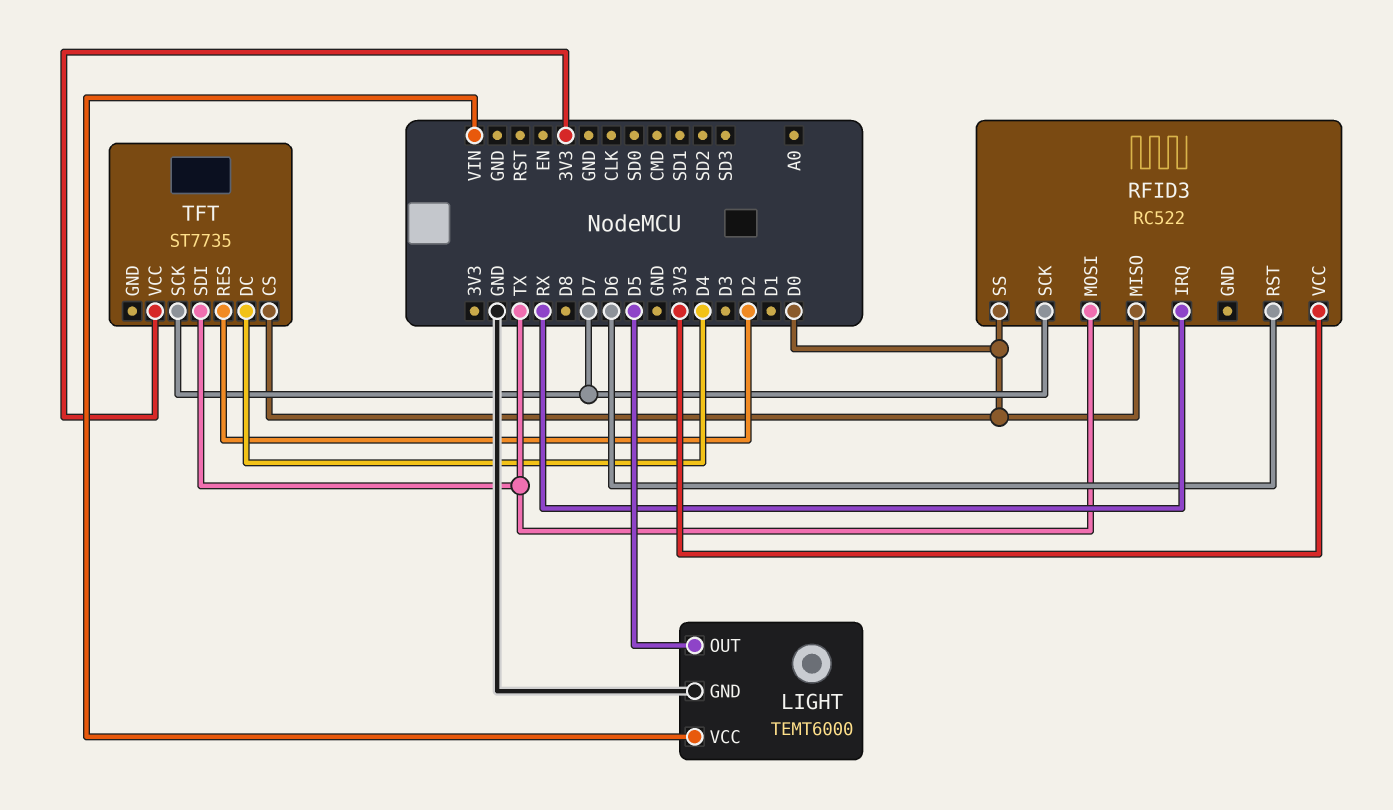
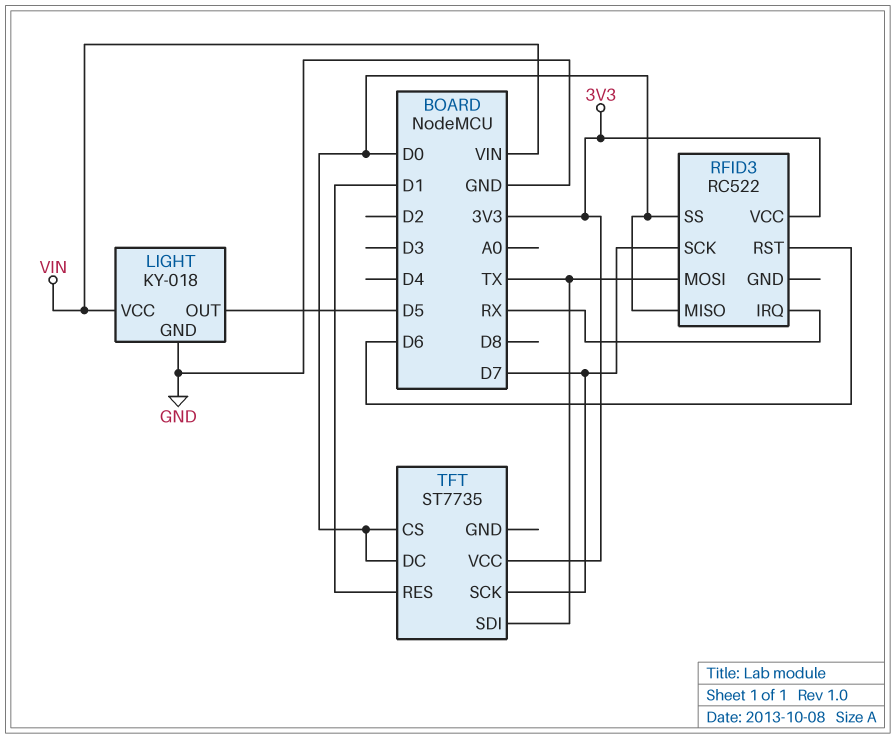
LIGHT: TEMT6000 -> KY-018
TFT pin DC: D4 -> D0
TFT pin RES: D2 -> D1

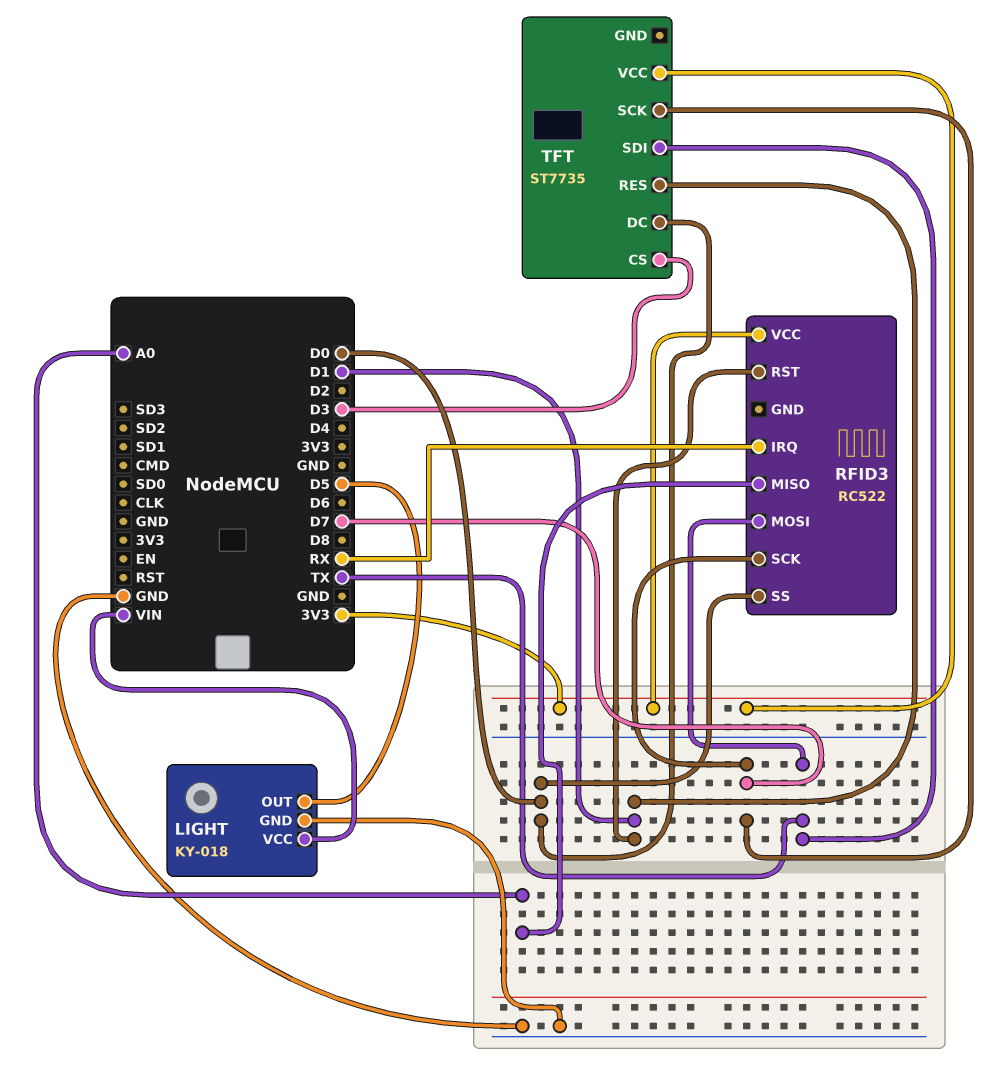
RFID3 pin MISO: D0 -> A0
RFID3 pin RST: D6 -> D1
TFT pin CS: D0 -> D3

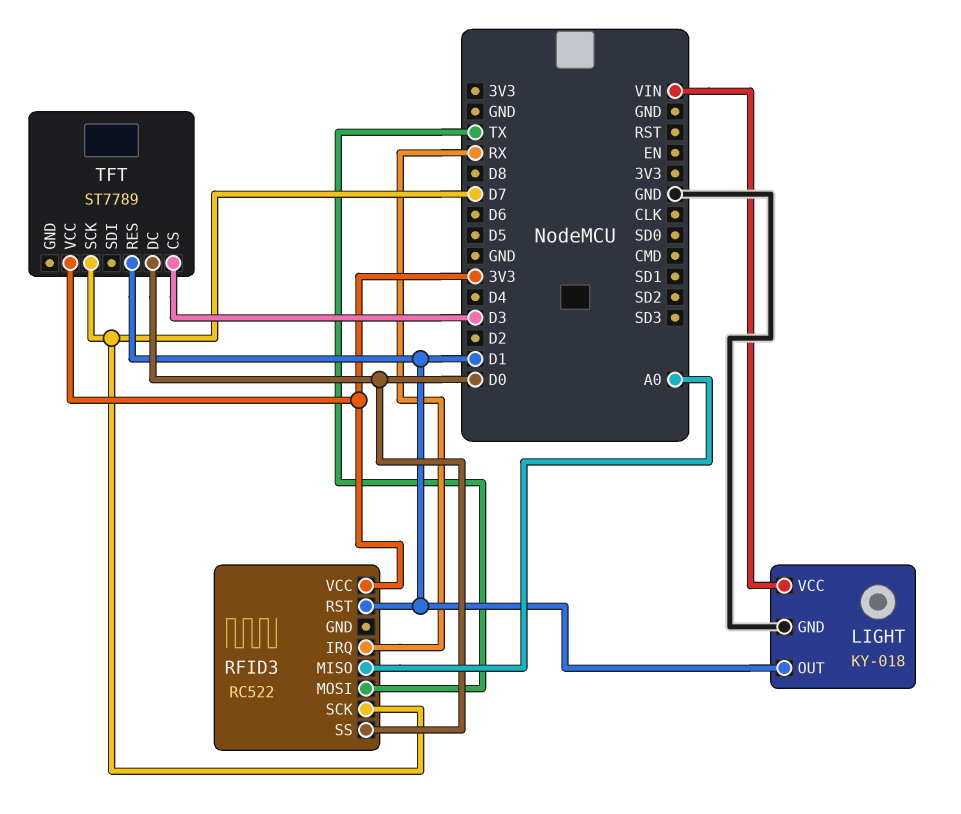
LIGHT pin OUT: D5 -> D1
TFT: ST7735 -> ST7789
TFT pin SDI: TX -> none

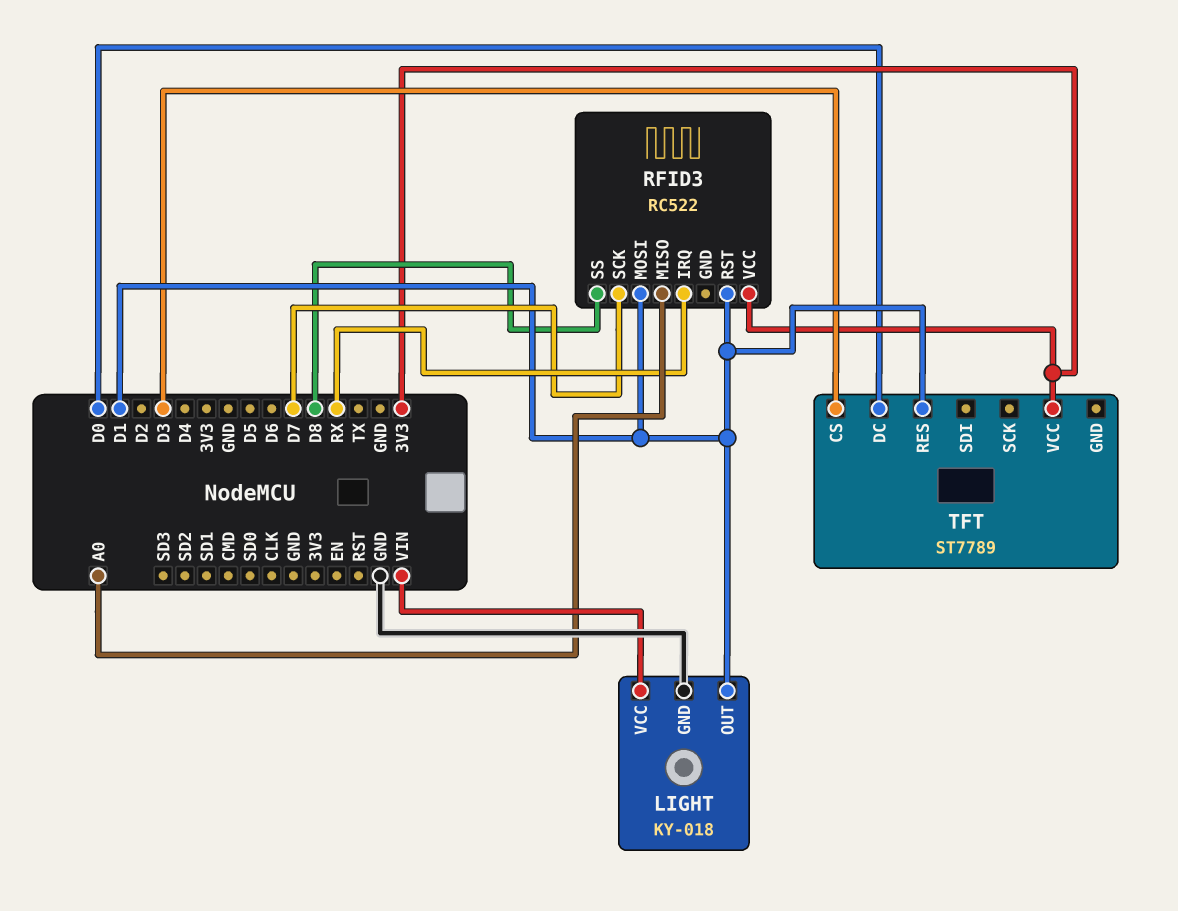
RFID3 pin MOSI: TX -> D1
RFID3 pin SS: D0 -> D8
TFT pin SCK: D7 -> none

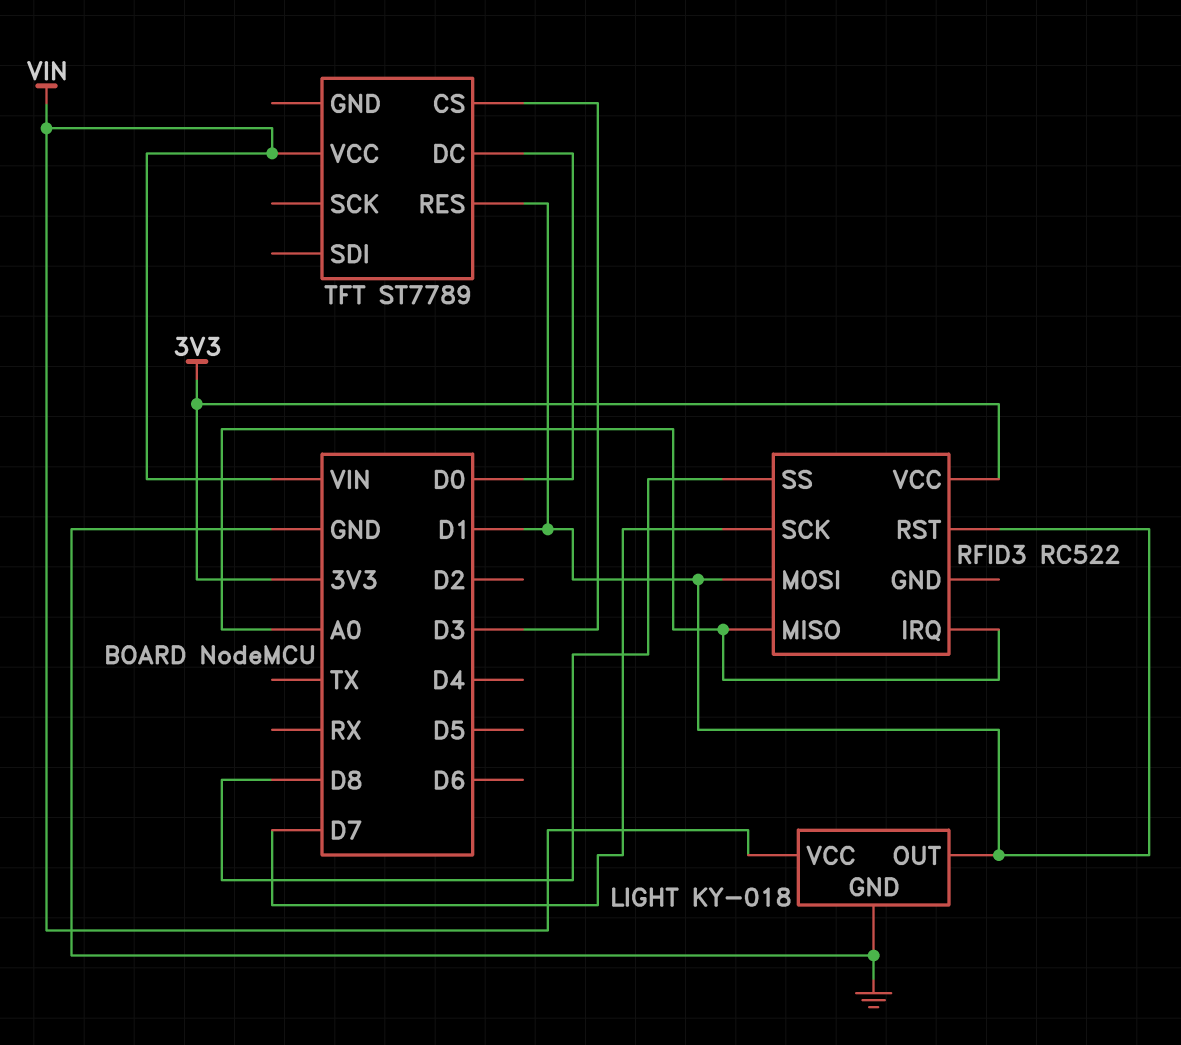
RFID3 pin IRQ: RX -> A0
TFT pin VCC: 3V3 -> VIN

